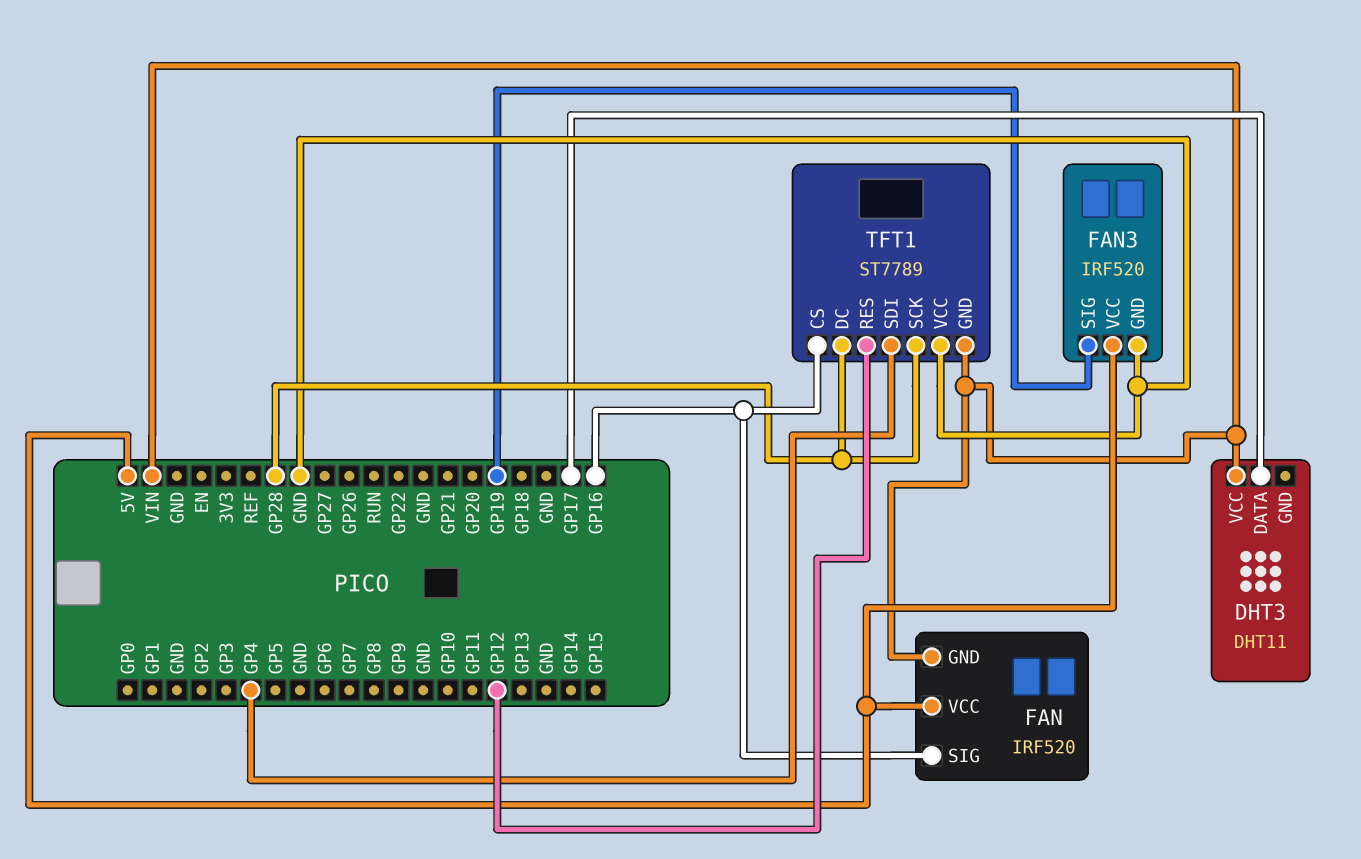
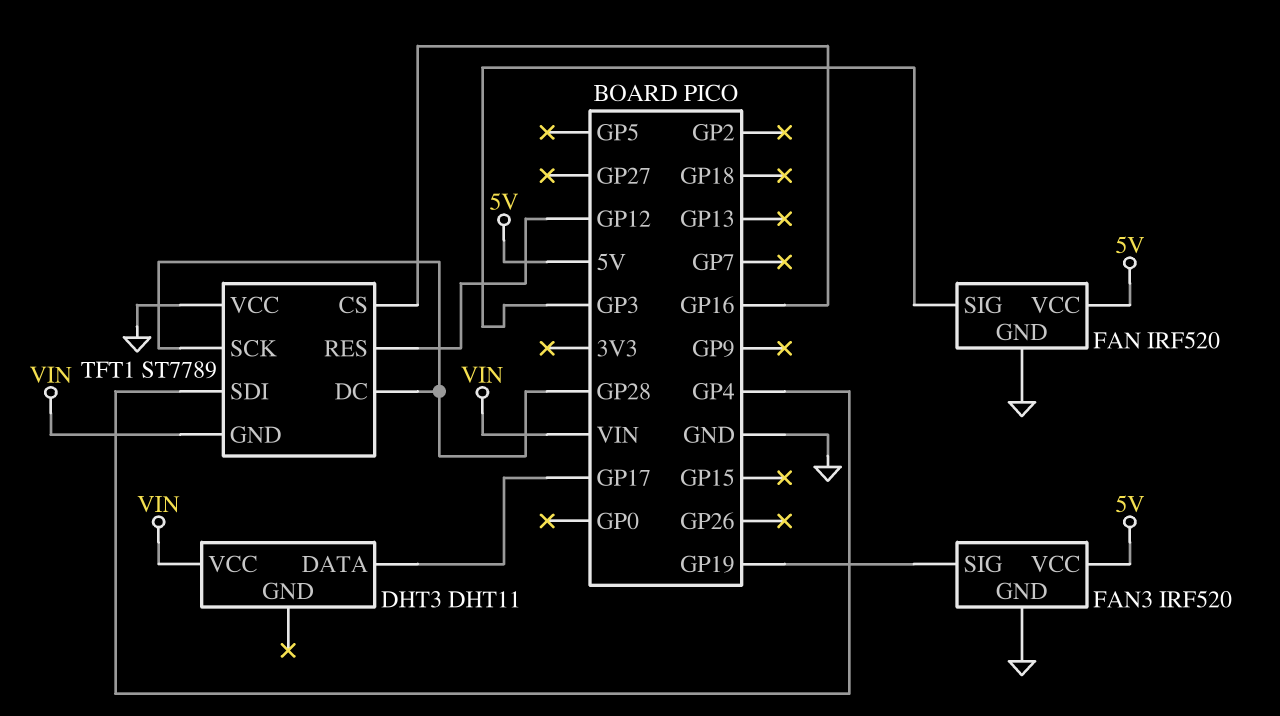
FAN pin GND: VIN -> GND
FAN pin SIG: GP16 -> GP3

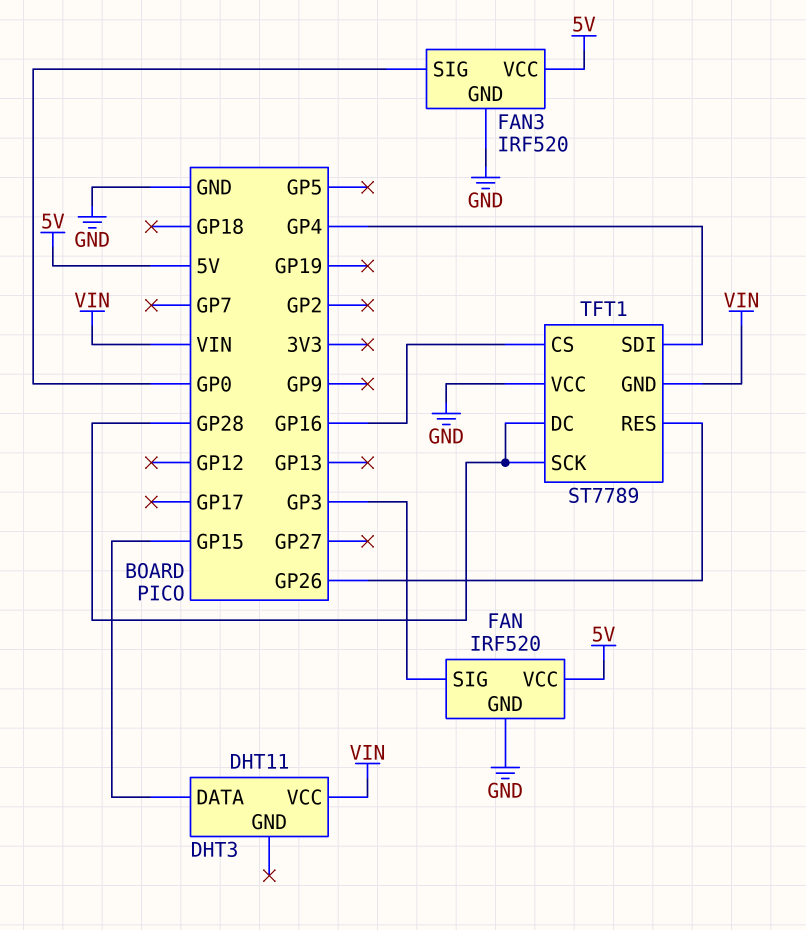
DHT3 pin DATA: GP17 -> GP15
FAN3 pin SIG: GP19 -> GP0
TFT1 pin RES: GP12 -> GP26

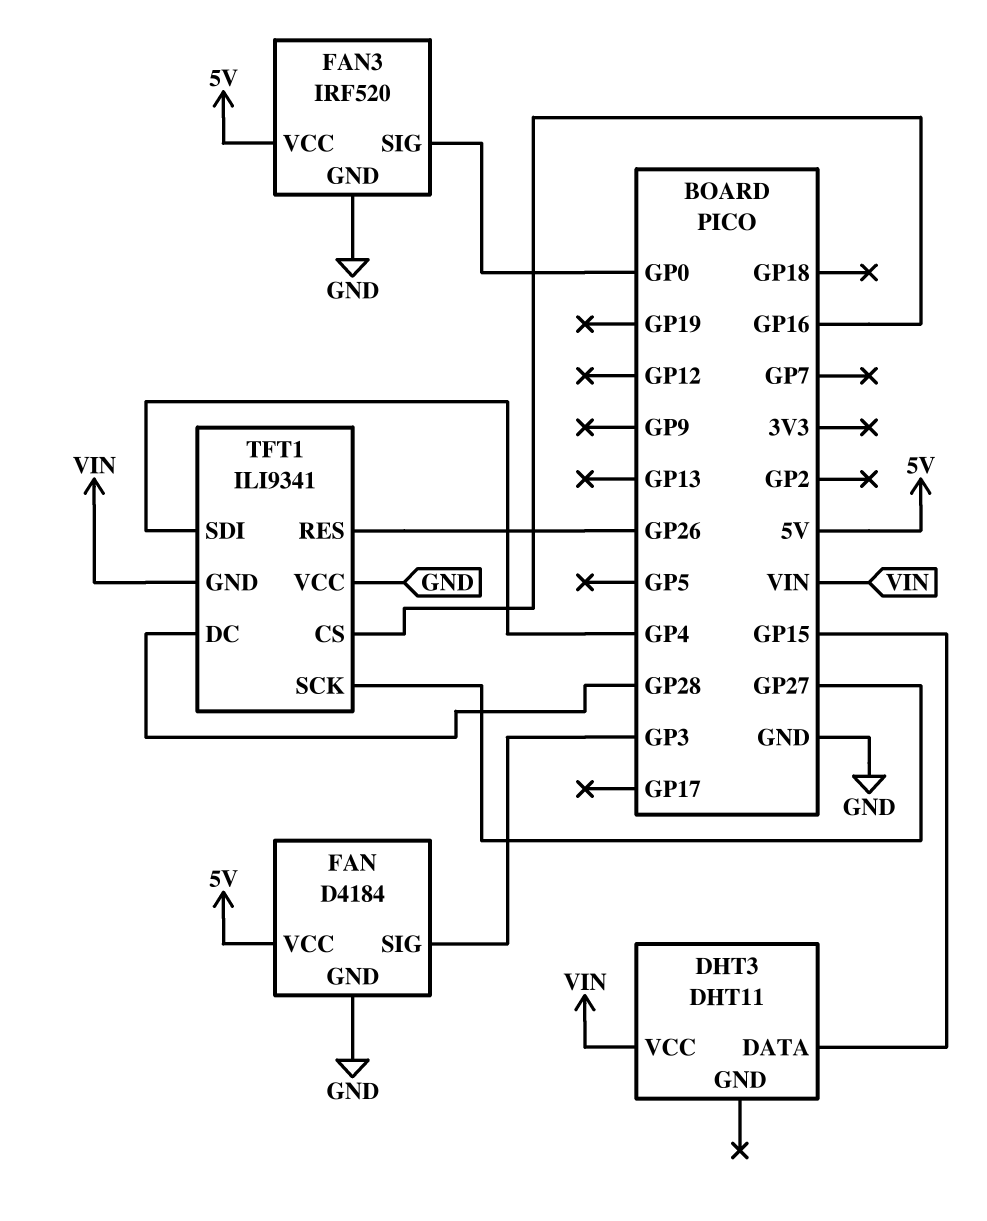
FAN: IRF520 -> D4184
TFT1: ST7789 -> ILI9341
TFT1 pin SCK: GP28 -> GP27

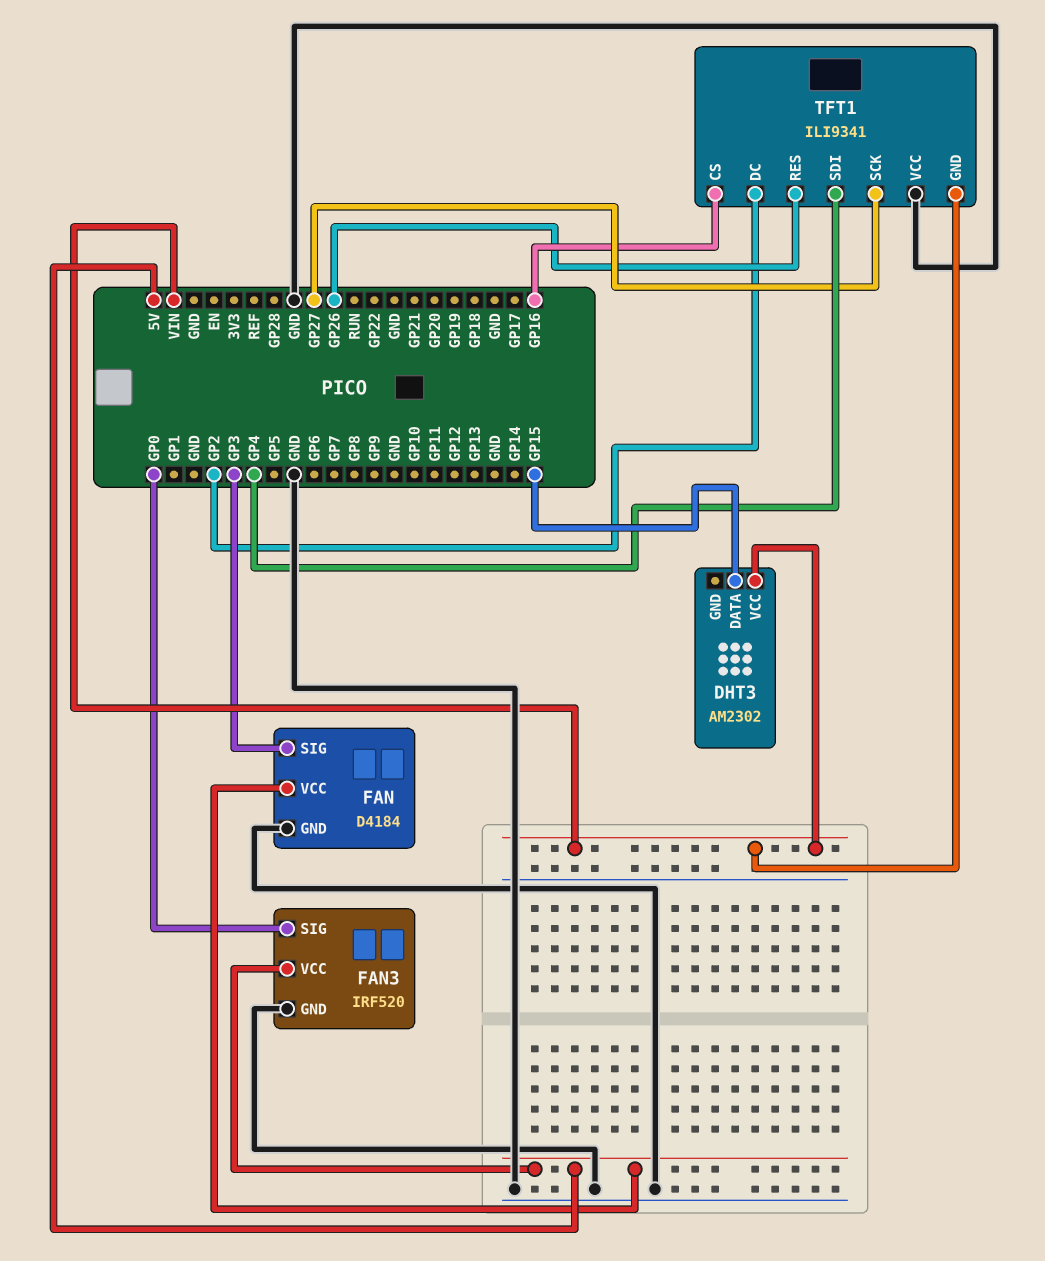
DHT3: DHT11 -> AM2302
TFT1 pin DC: GP28 -> GP2

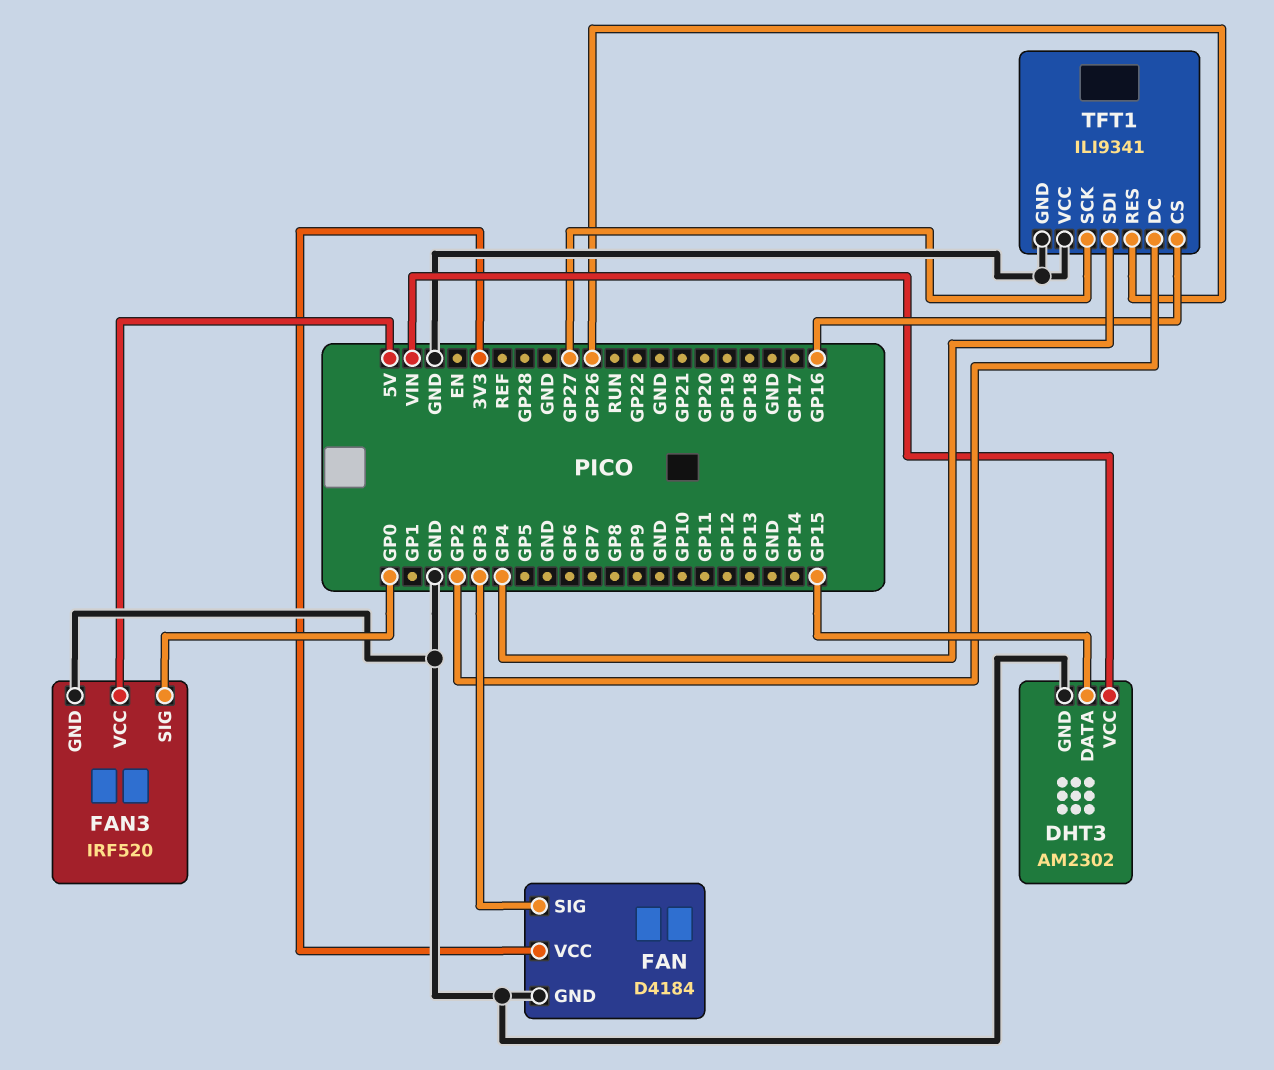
DHT3 pin GND: none -> GND
FAN pin VCC: 5V -> 3V3
TFT1 pin GND: VIN -> GND

